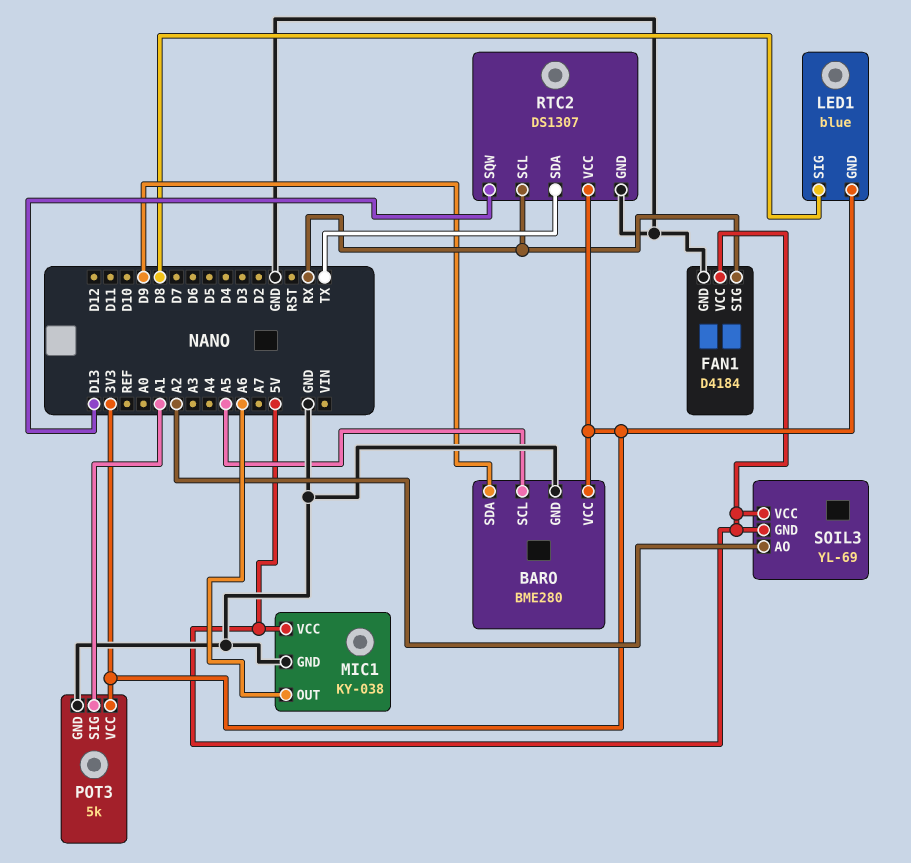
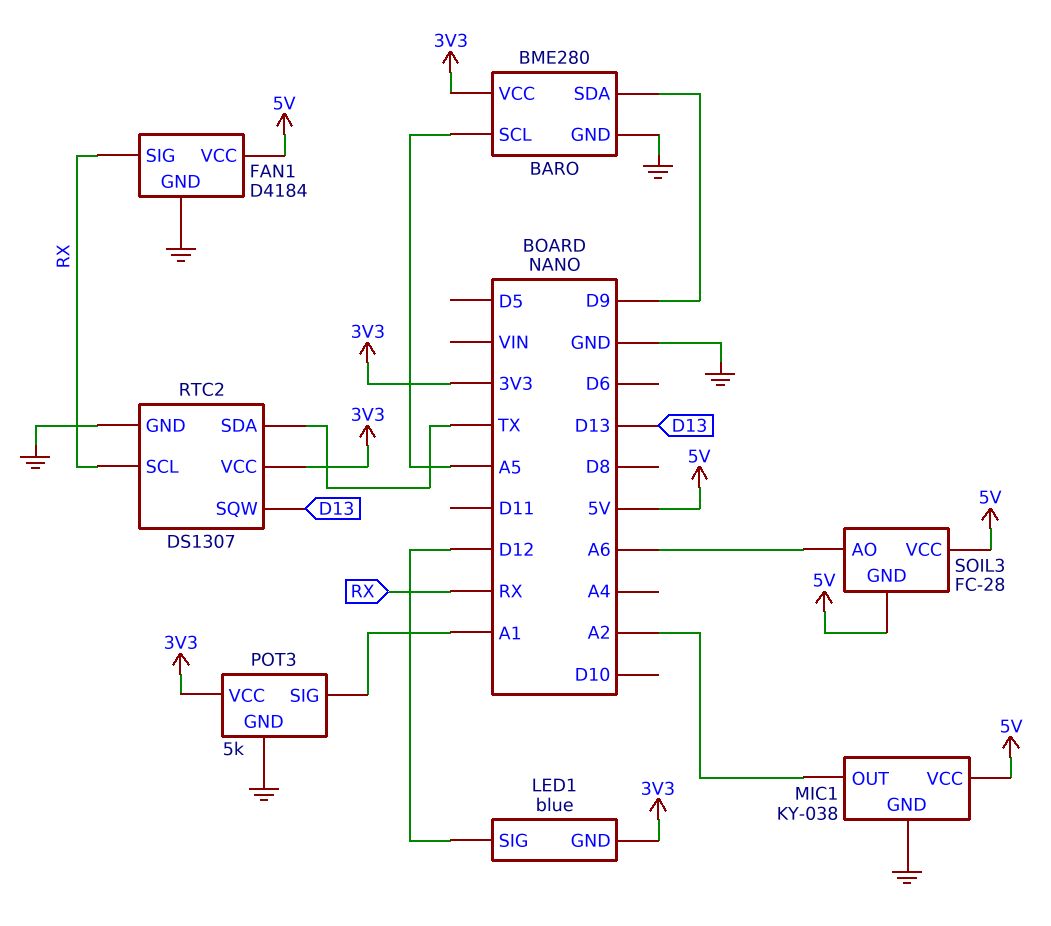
LED1 pin SIG: D8 -> D12
MIC1 pin OUT: A6 -> A2
SOIL3: YL-69 -> FC-28
SOIL3 pin AO: A2 -> A6

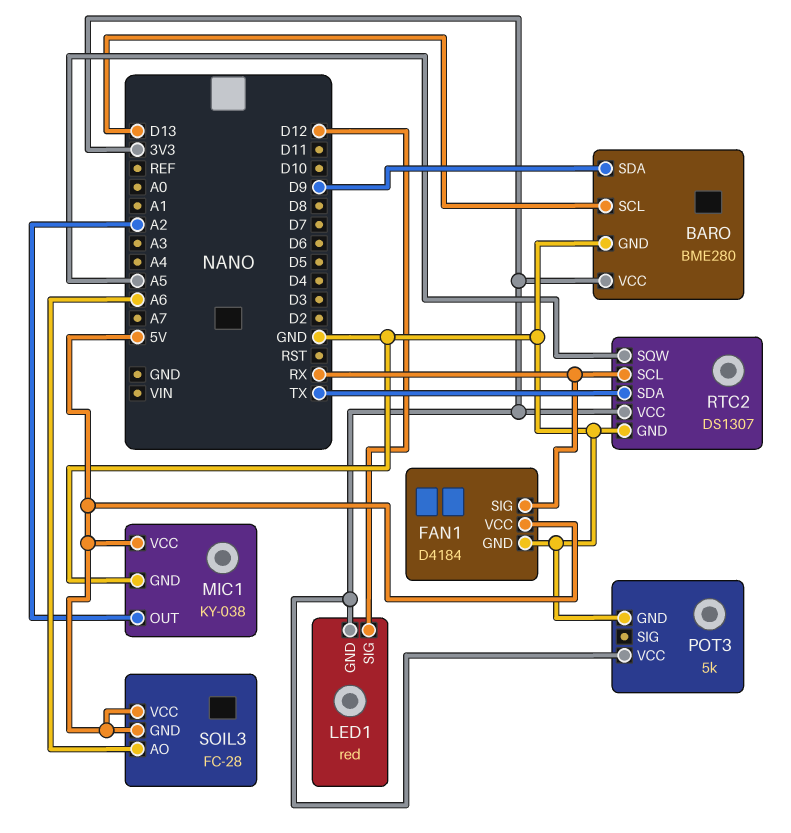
BARO pin SCL: A5 -> D13
LED1: blue -> red
POT3 pin SIG: A1 -> none
RTC2 pin SQW: D13 -> A5

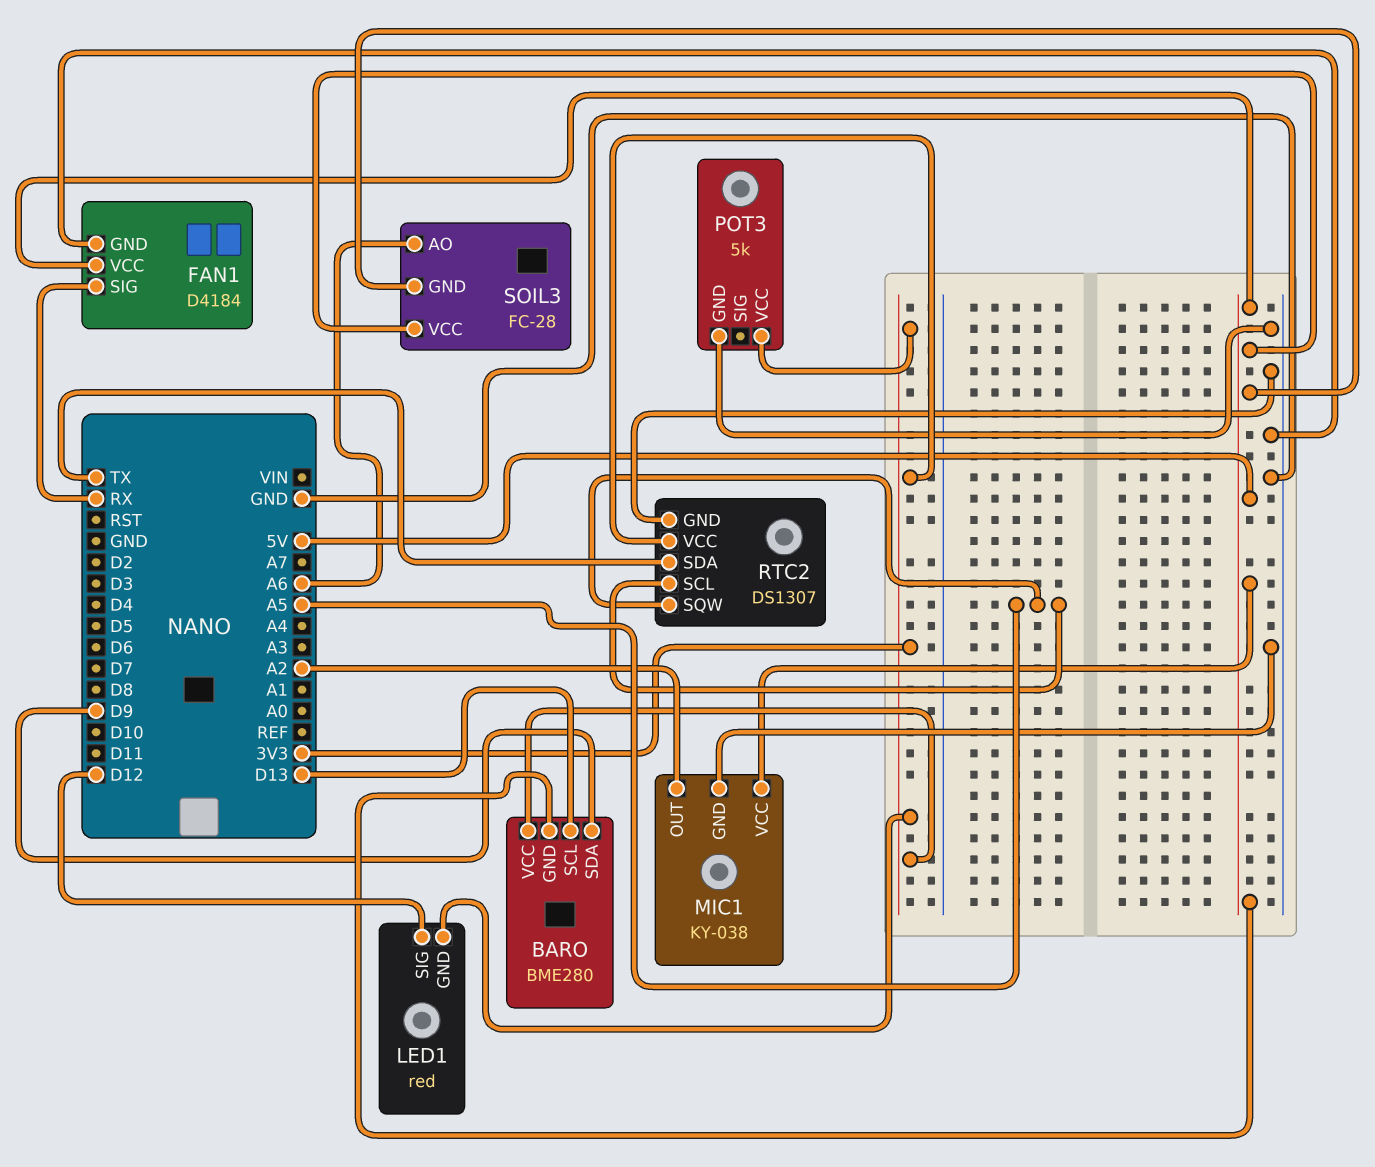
BARO pin GND: GND -> 5V
RTC2 pin SCL: RX -> A5

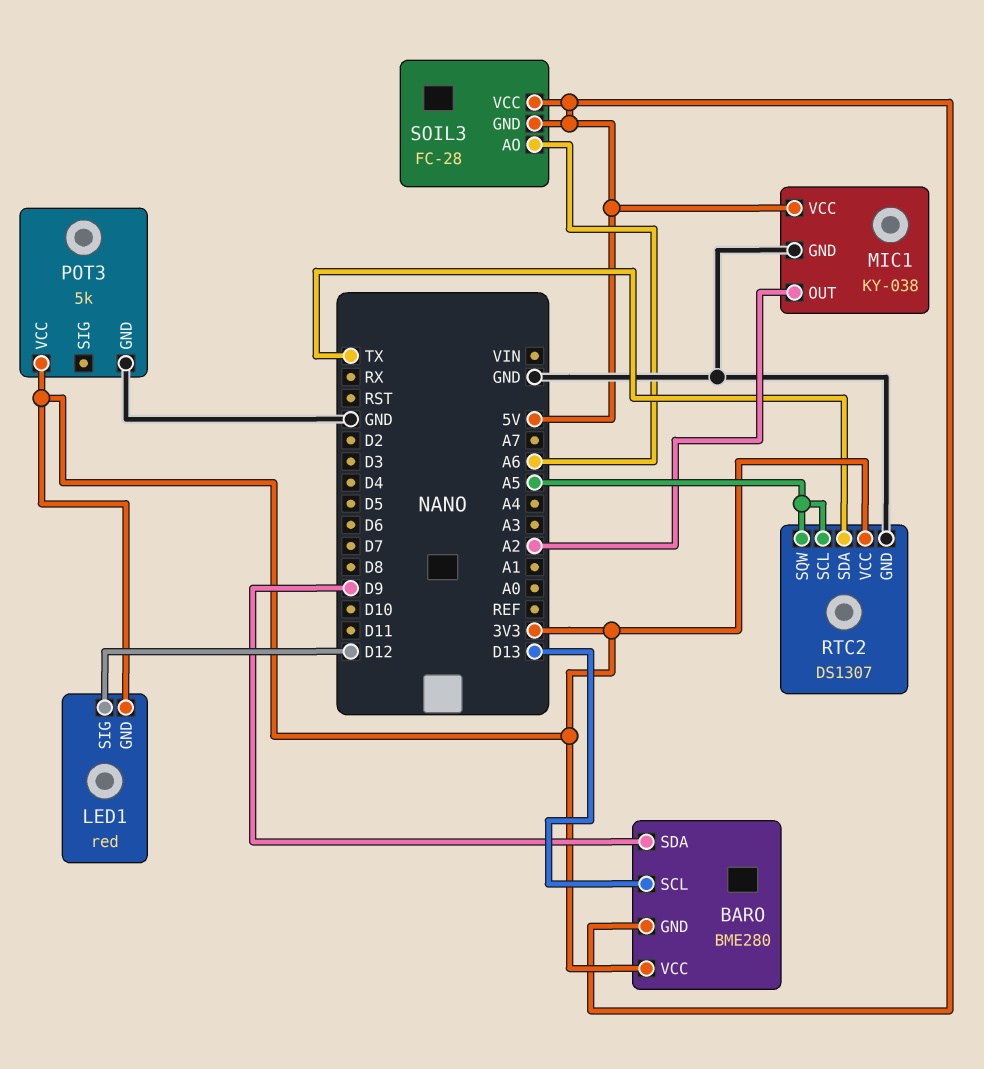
FAN1: D4184 -> none
FAN1 pin GND: GND -> none
FAN1 pin SIG: RX -> none
FAN1 pin VCC: 5V -> none

